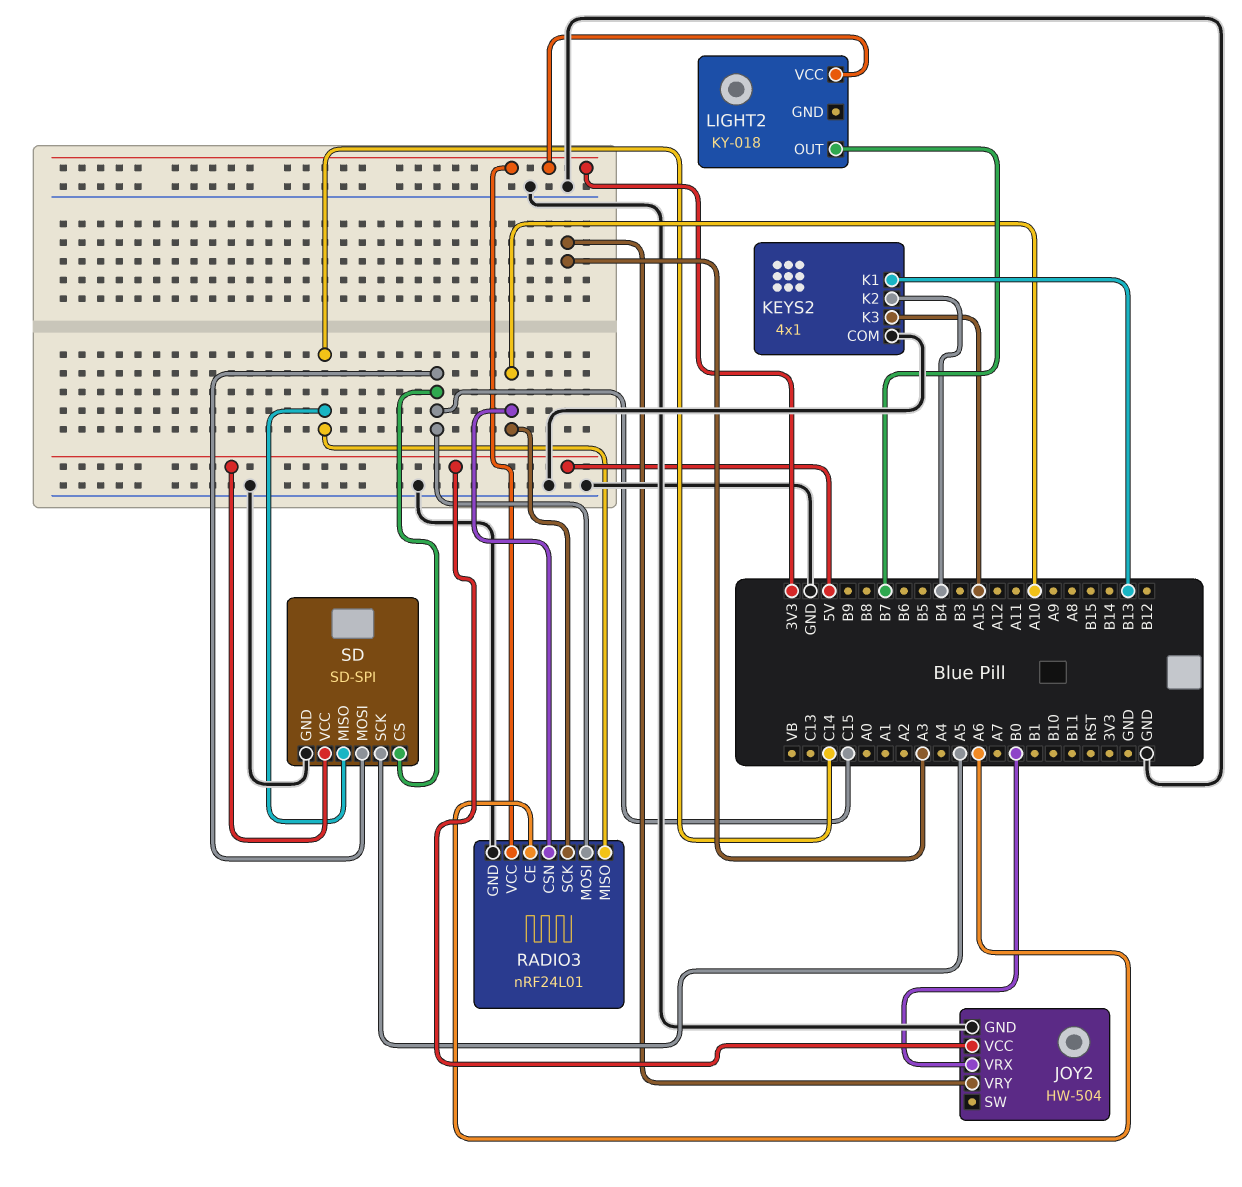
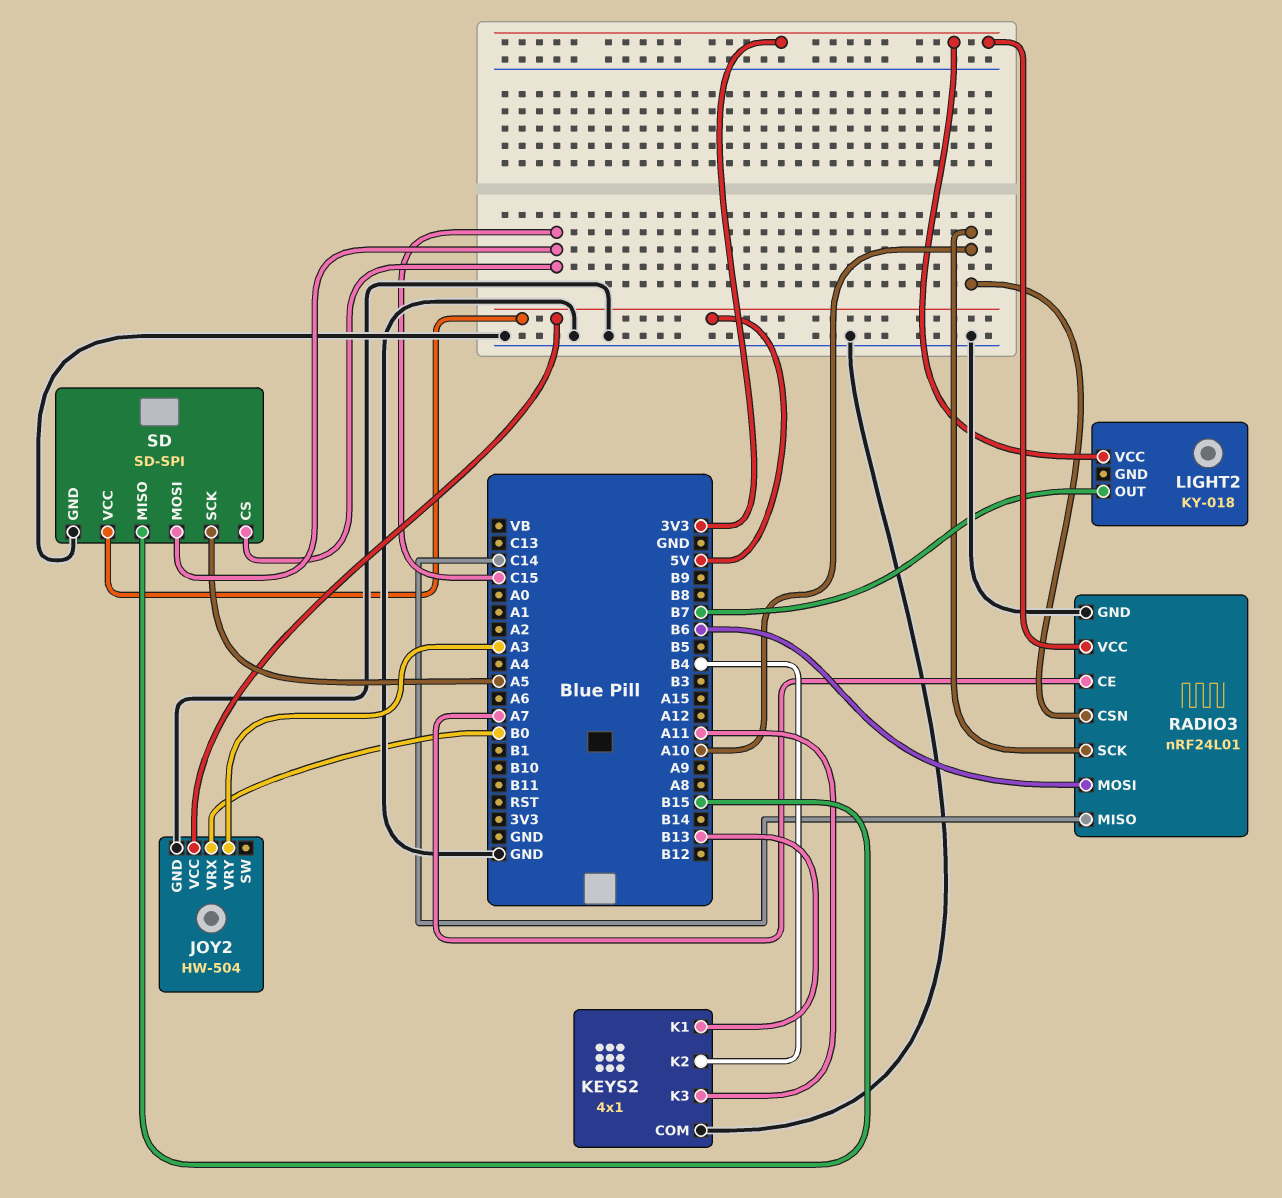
KEYS2 pin K3: A15 -> A11
RADIO3 pin CE: A6 -> A7
RADIO3 pin MOSI: C15 -> B6
SD pin MISO: C14 -> B15

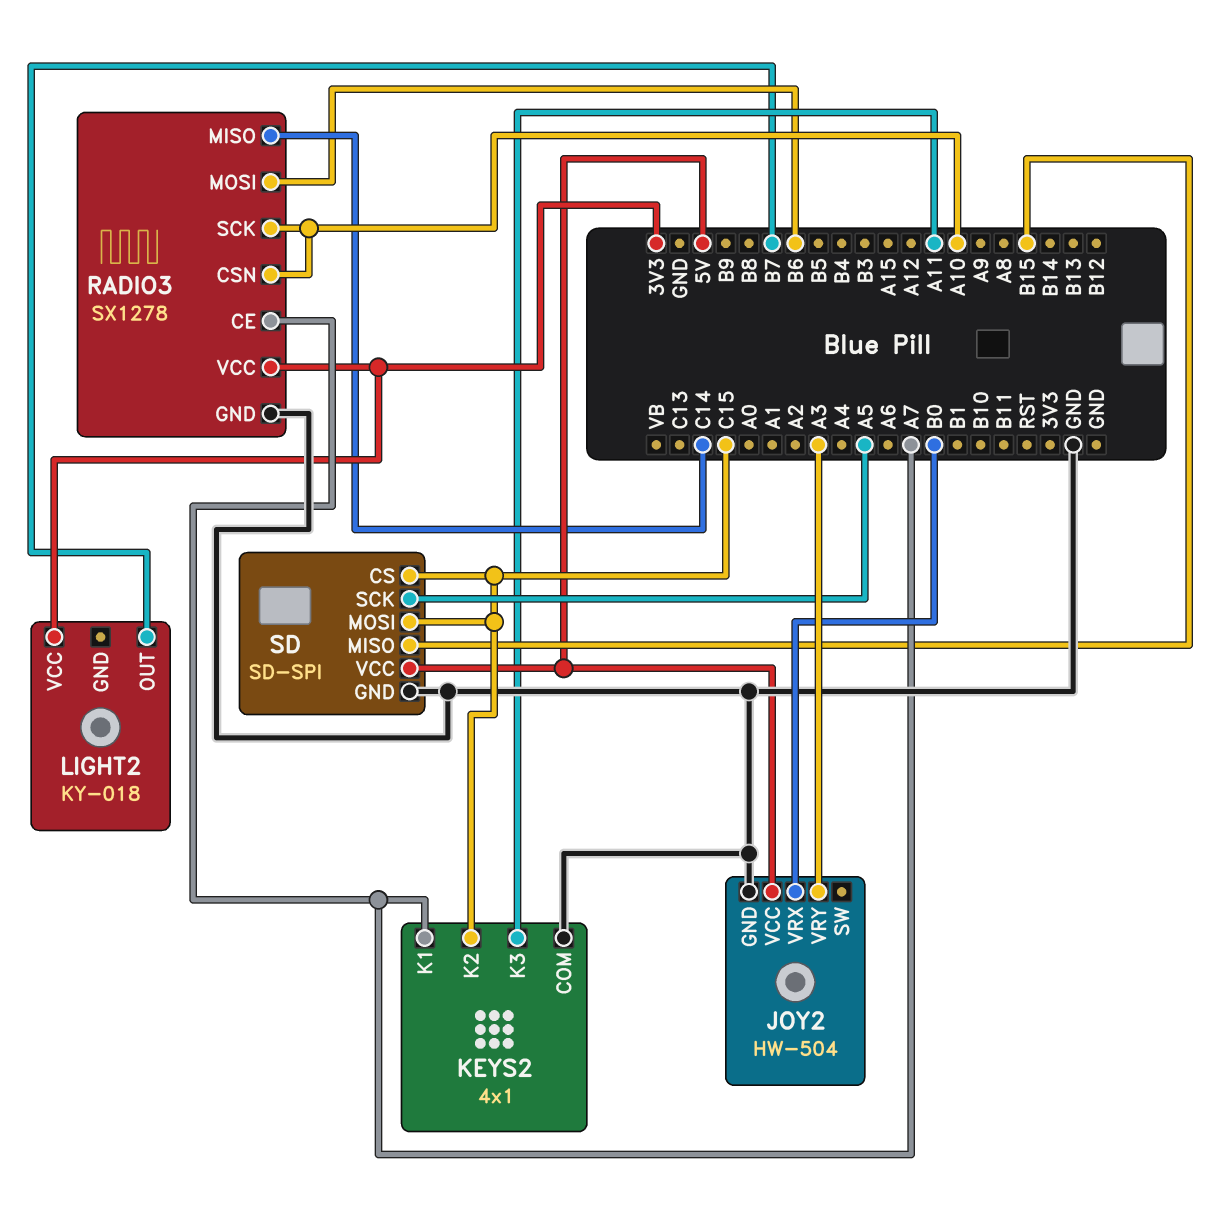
KEYS2 pin K1: B13 -> A7
KEYS2 pin K2: B4 -> C15
RADIO3: nRF24L01 -> SX1278

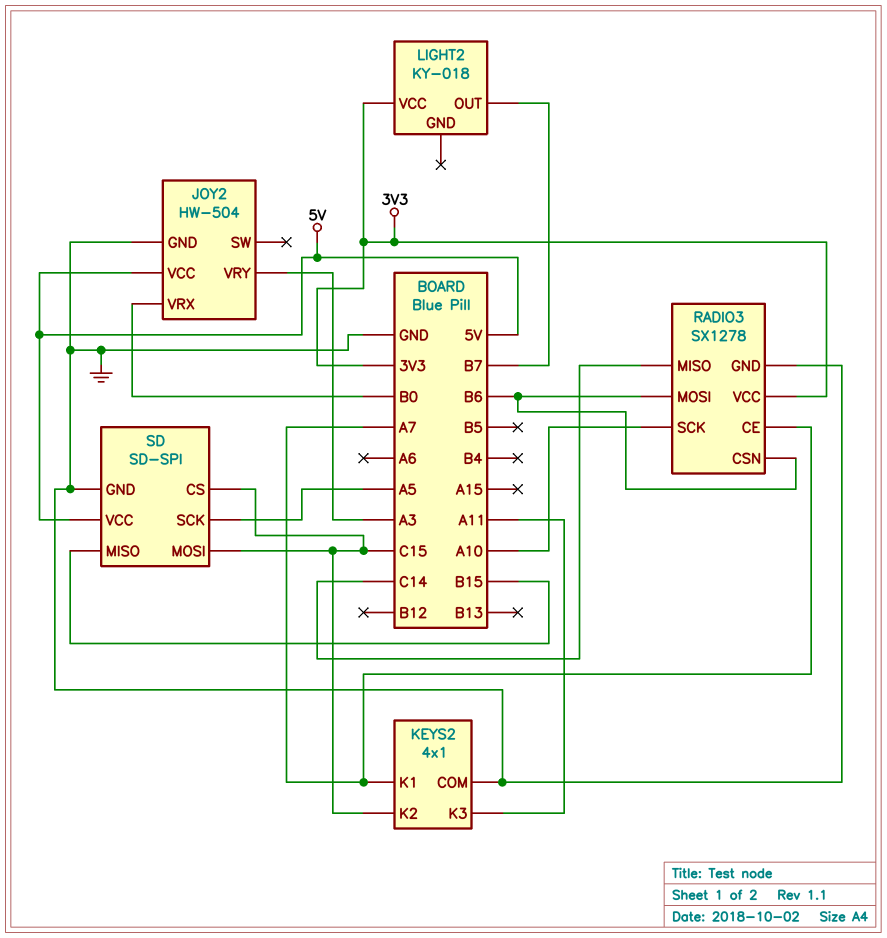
RADIO3 pin CSN: A10 -> B6

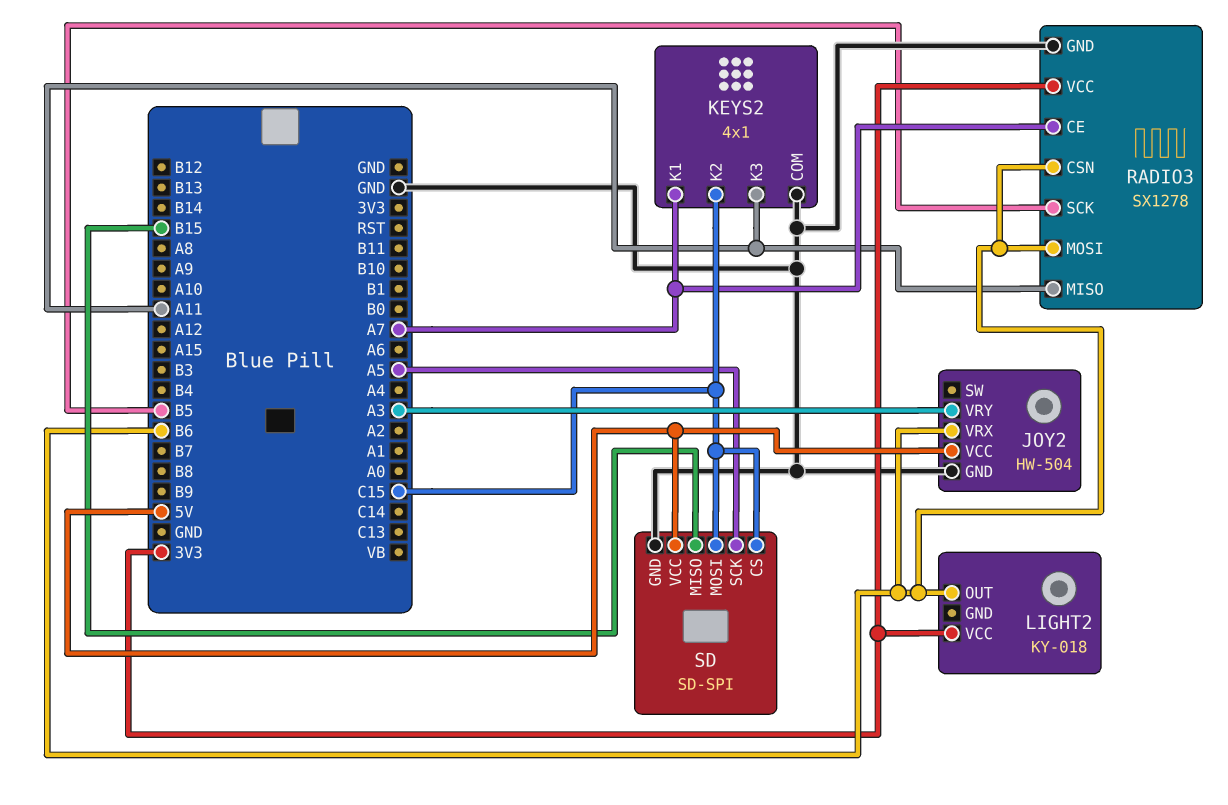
JOY2 pin VRX: B0 -> B6
LIGHT2 pin OUT: B7 -> B6
RADIO3 pin MISO: C14 -> A11
RADIO3 pin SCK: A10 -> B5

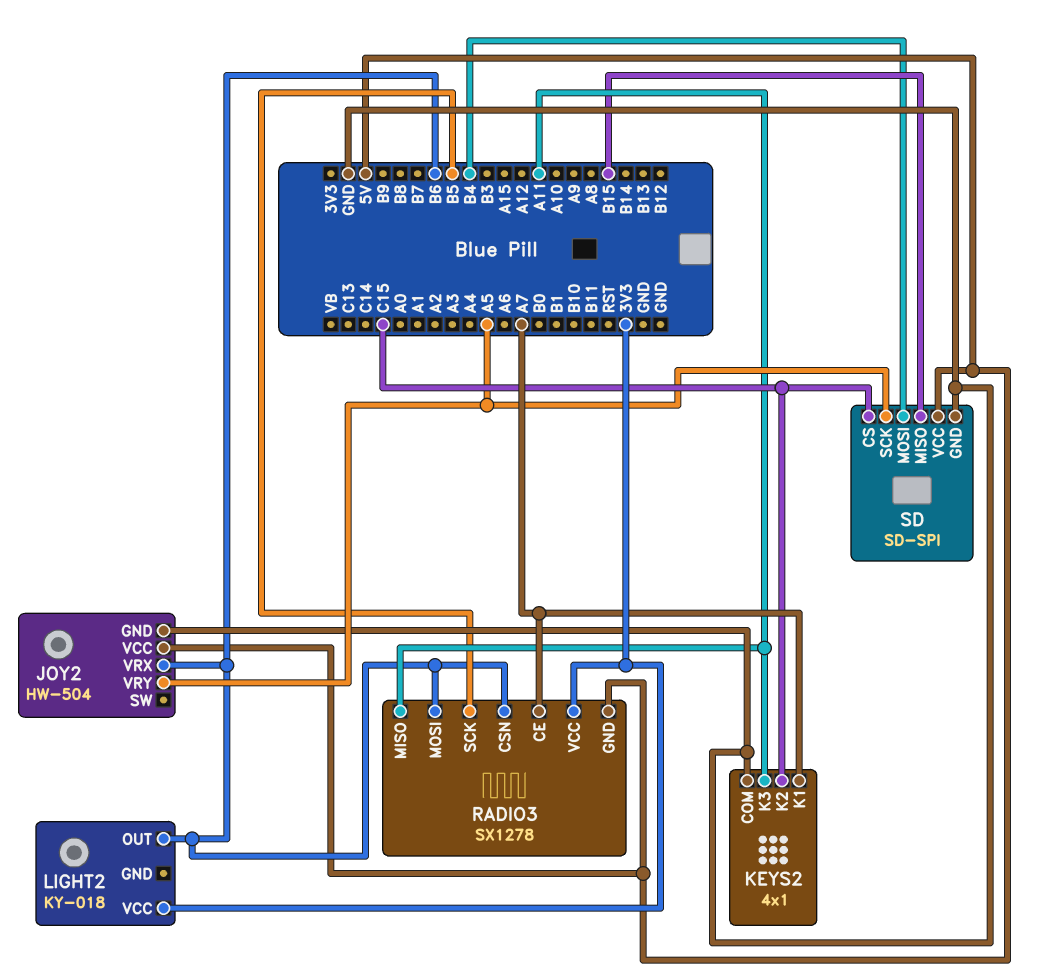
JOY2 pin VRY: A3 -> A5
RADIO3 pin GND: GND -> 5V
SD pin MOSI: C15 -> B4

